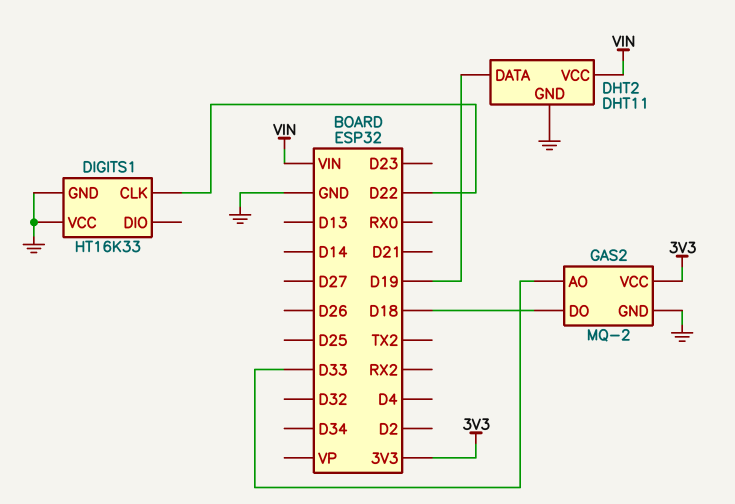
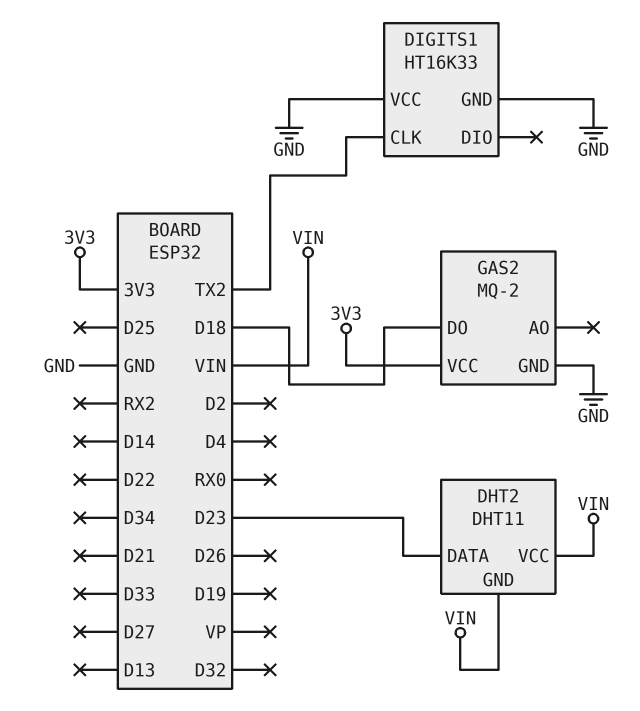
DHT2 pin DATA: D19 -> D23
DHT2 pin GND: GND -> VIN
DIGITS1 pin CLK: D22 -> TX2
GAS2 pin AO: D33 -> none

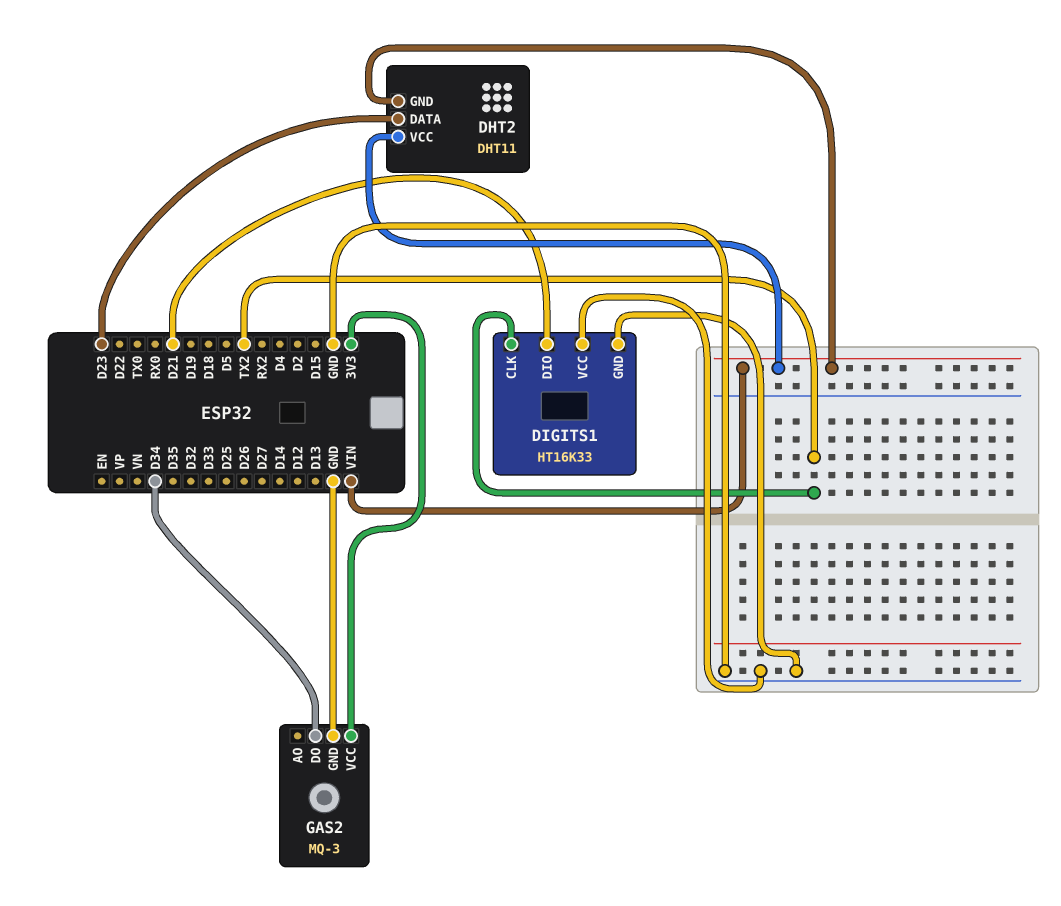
DIGITS1 pin DIO: none -> D21
GAS2: MQ-2 -> MQ-3
GAS2 pin DO: D18 -> D34

